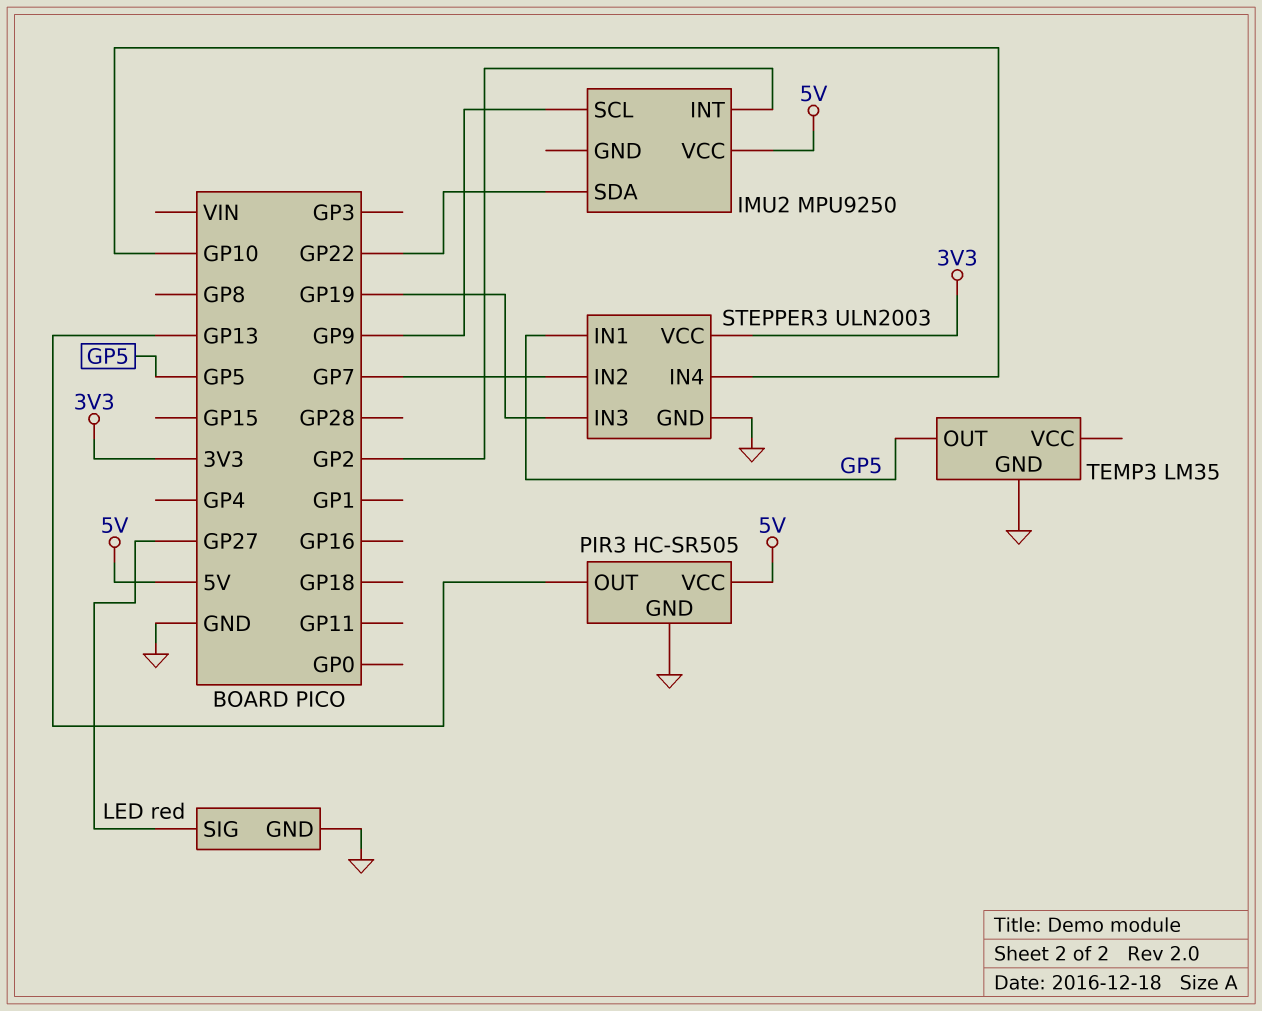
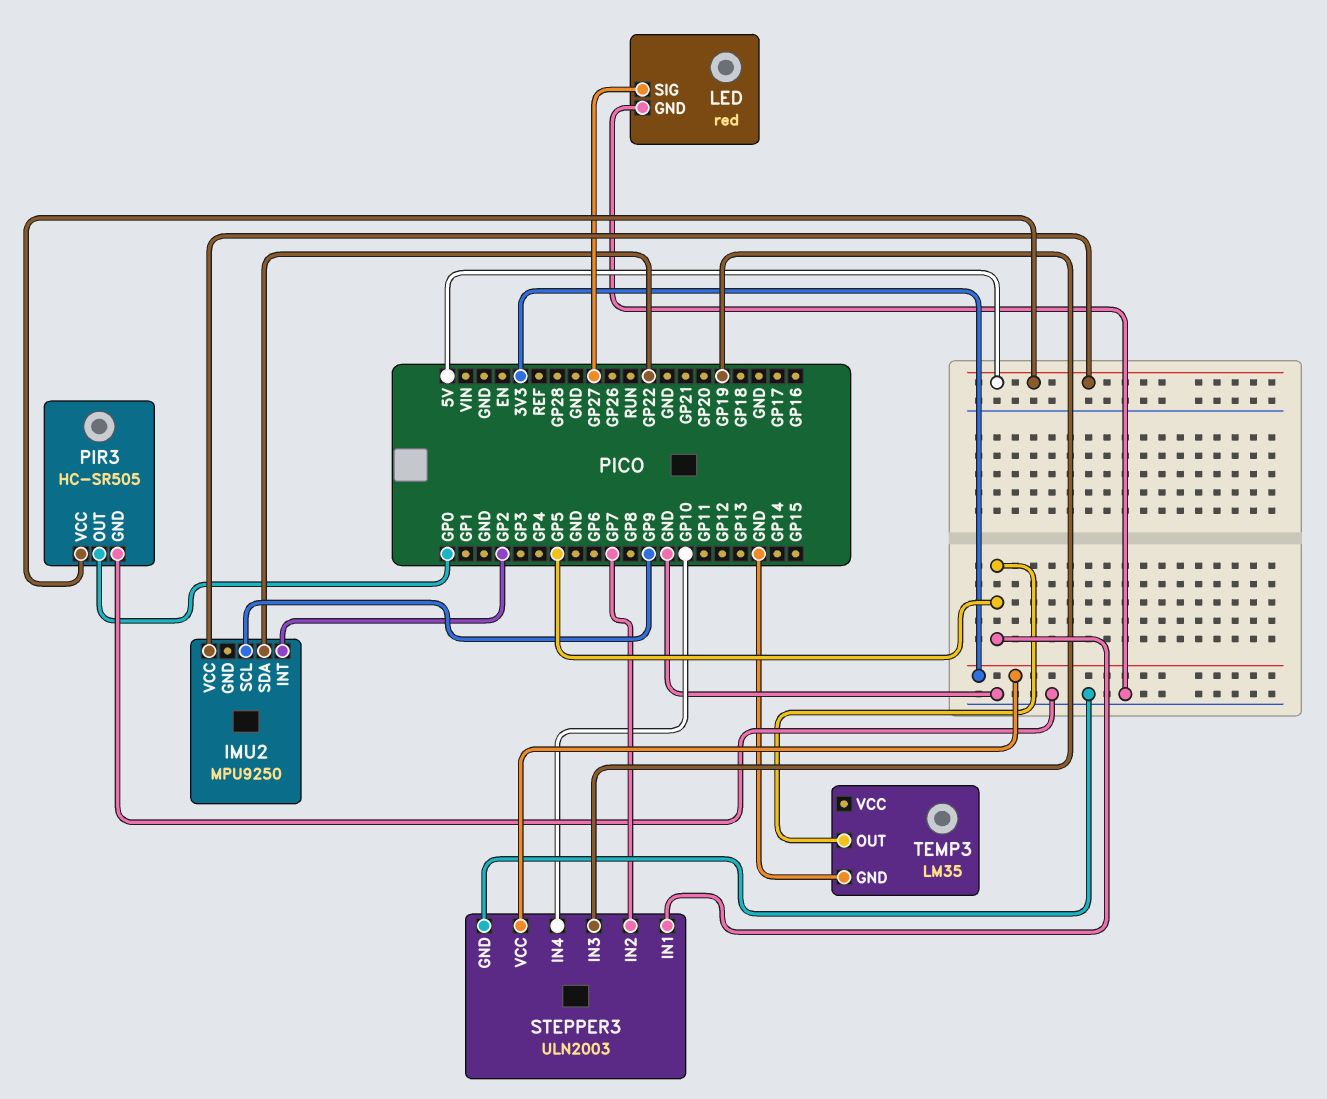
PIR3 pin OUT: GP13 -> GP0

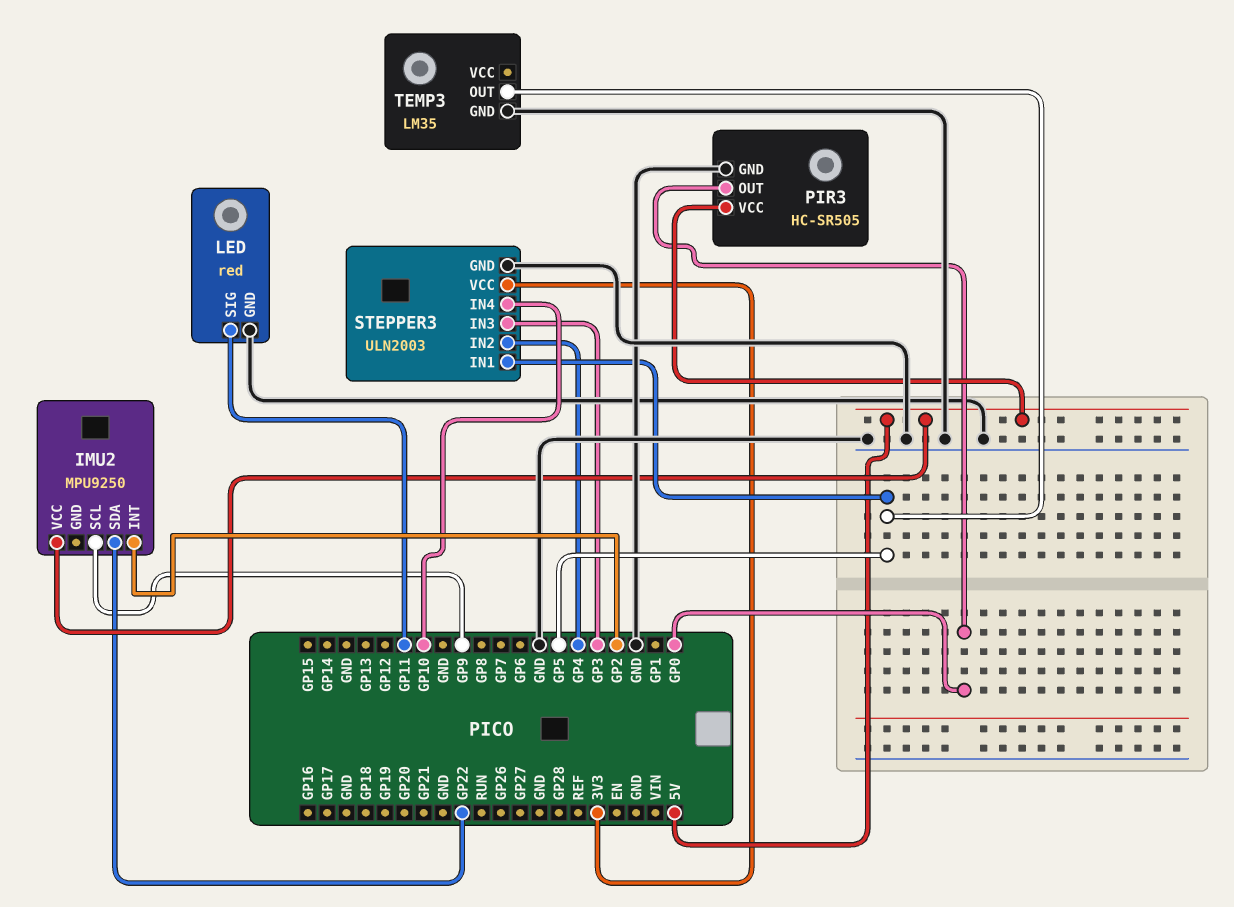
LED pin SIG: GP27 -> GP11
STEPPER3 pin IN2: GP7 -> GP4
STEPPER3 pin IN3: GP19 -> GP3

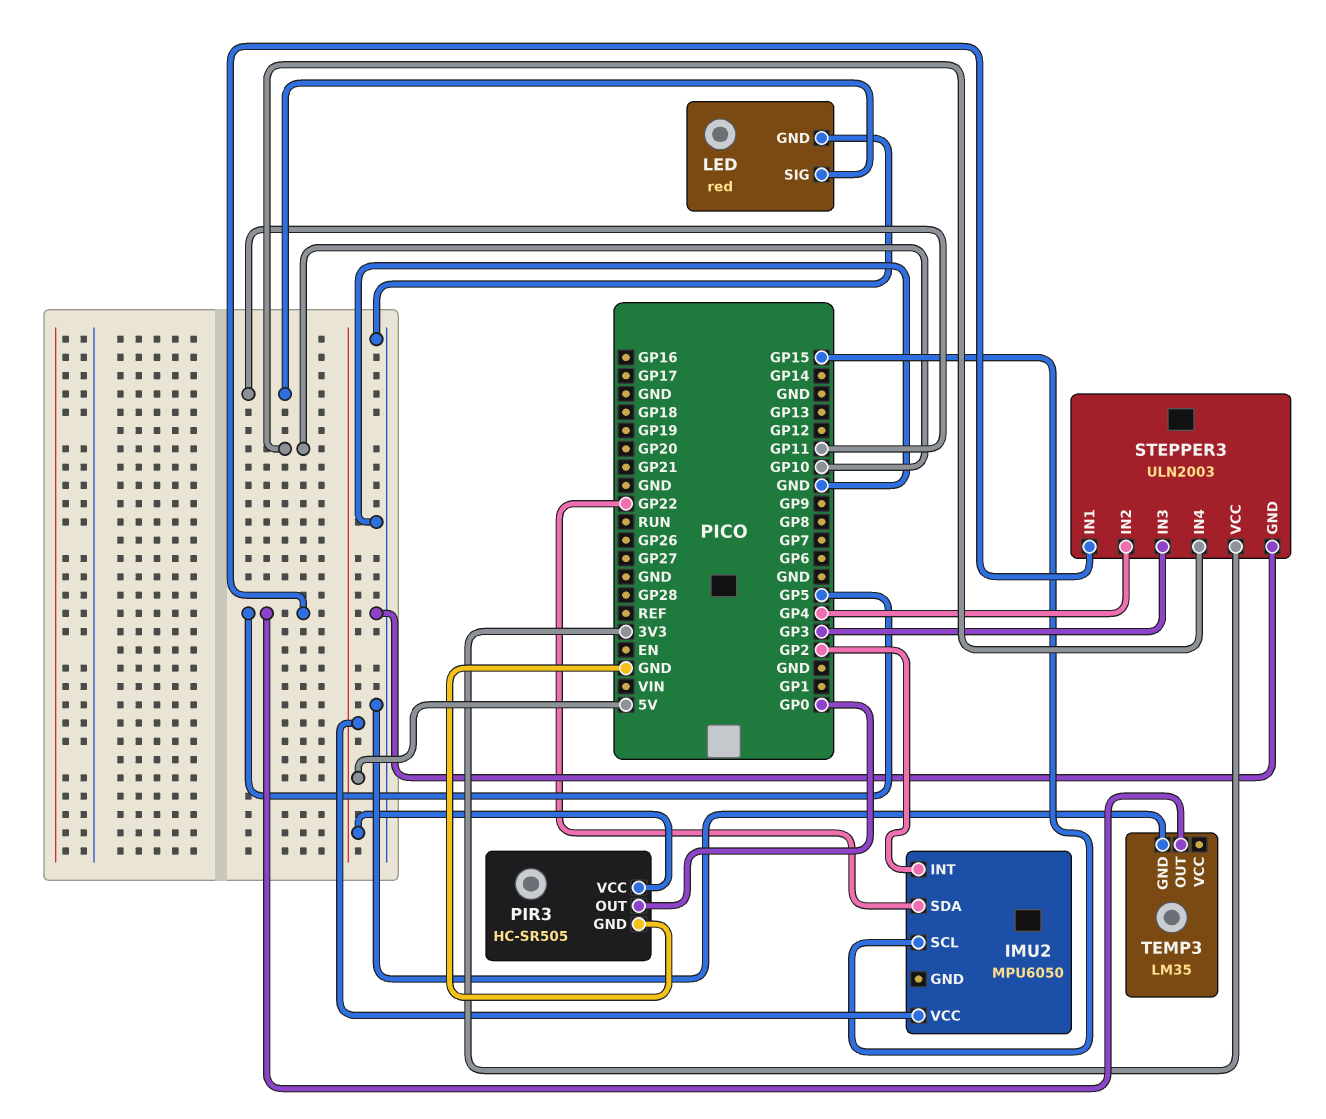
IMU2: MPU9250 -> MPU6050
IMU2 pin SCL: GP9 -> GP15

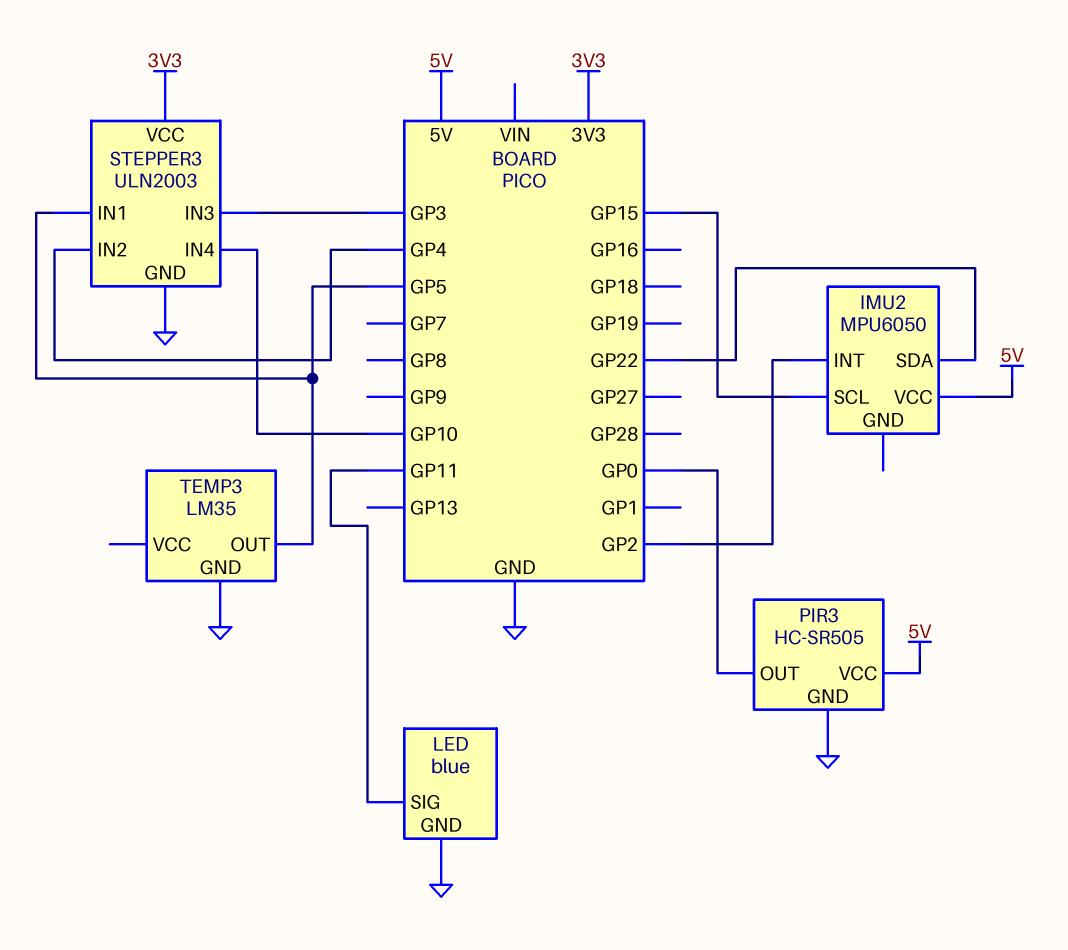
LED: red -> blue

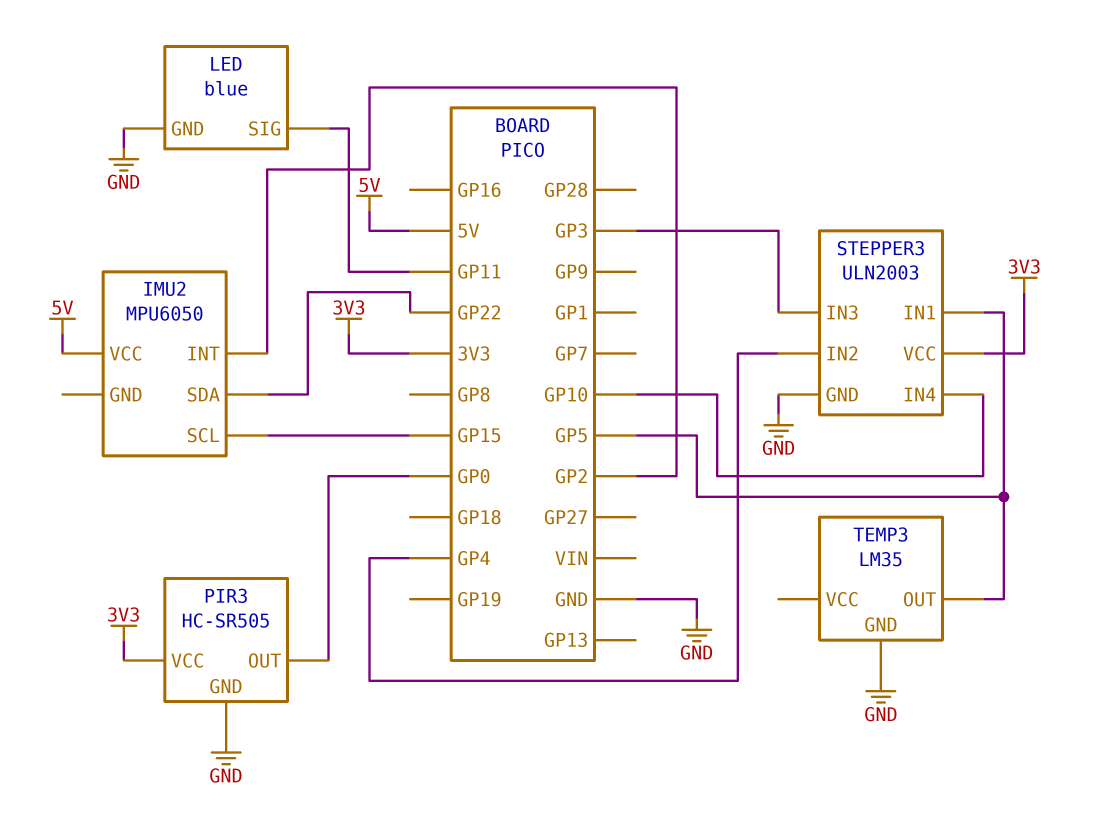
PIR3 pin VCC: 5V -> 3V3

